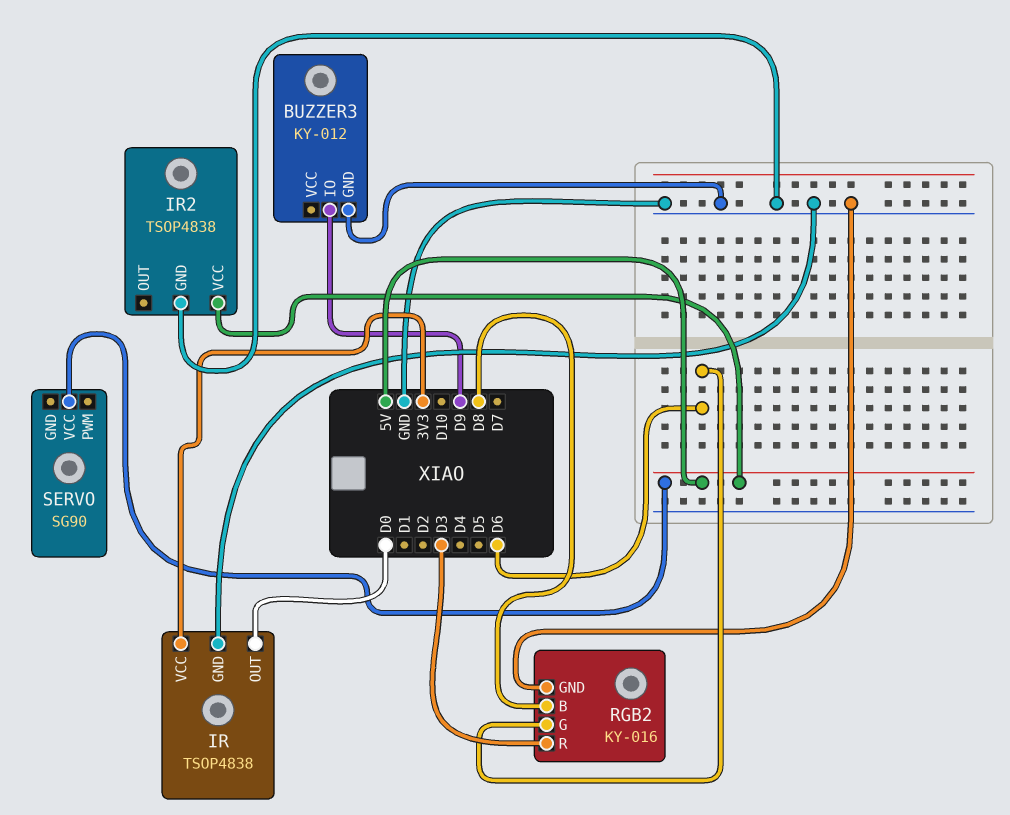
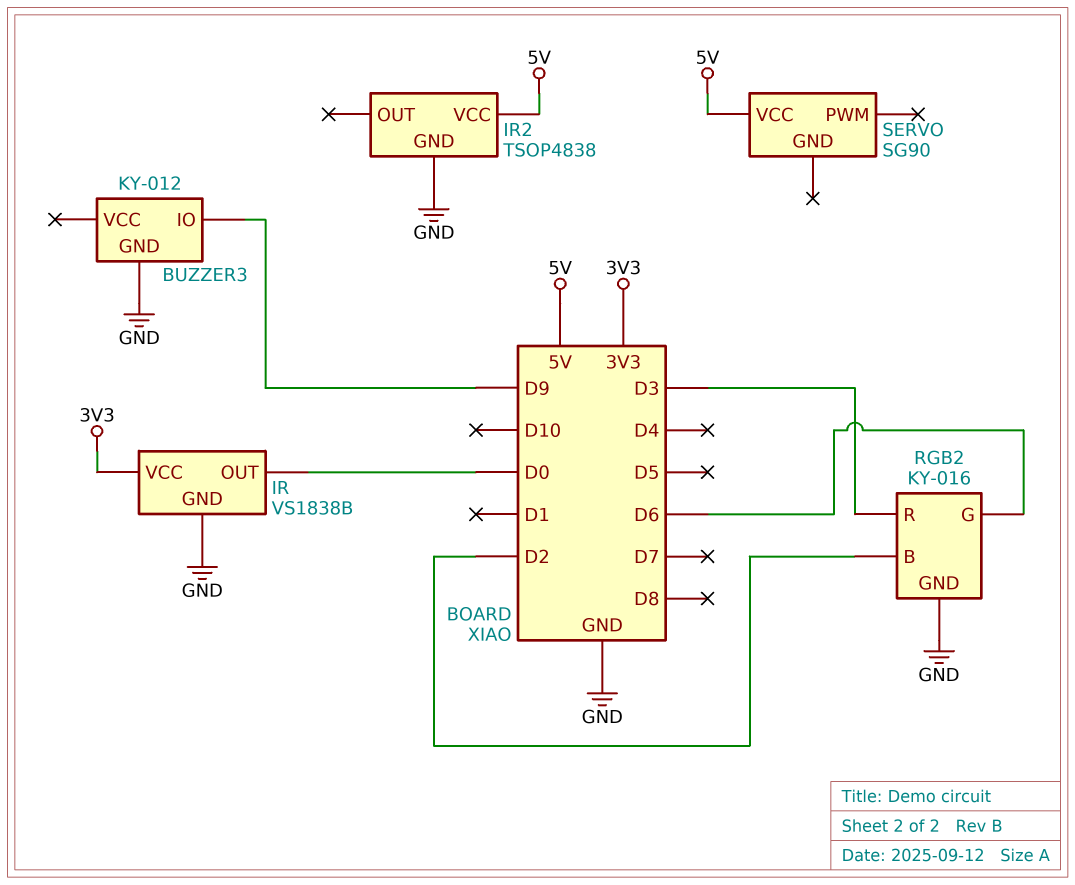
IR: TSOP4838 -> VS1838B
RGB2 pin B: D8 -> D2

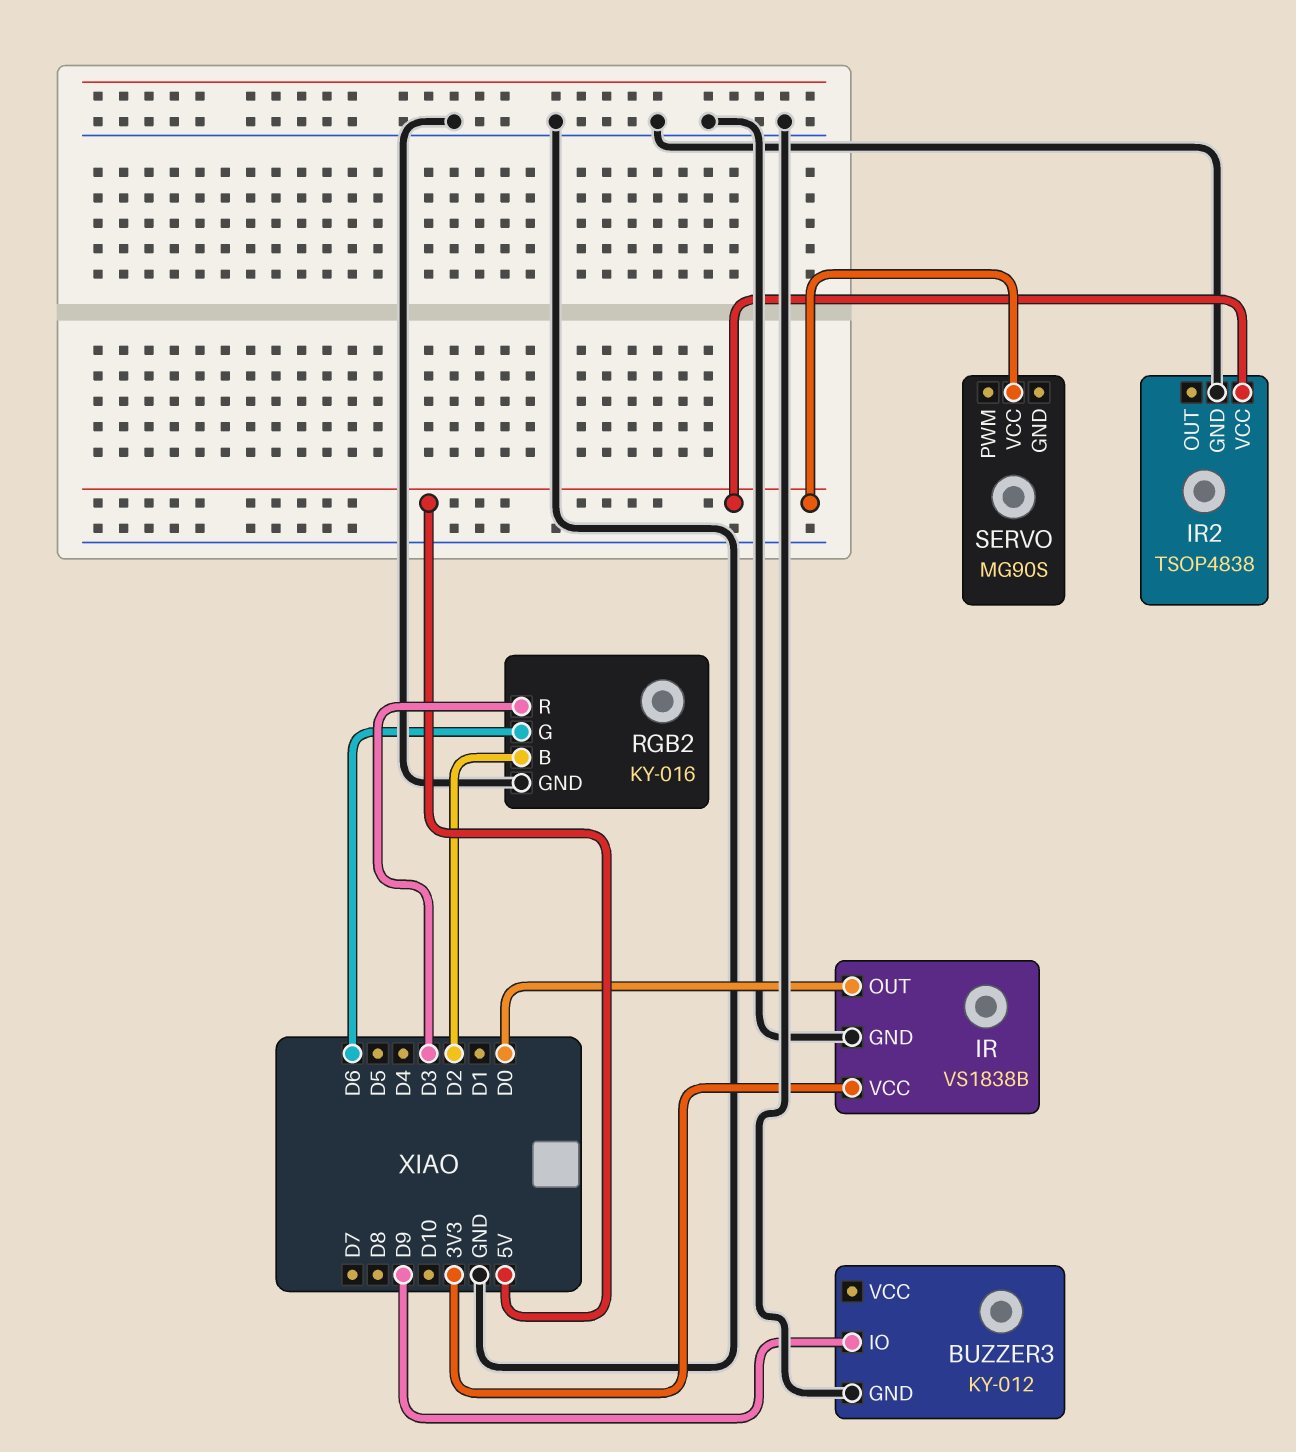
SERVO: SG90 -> MG90S

